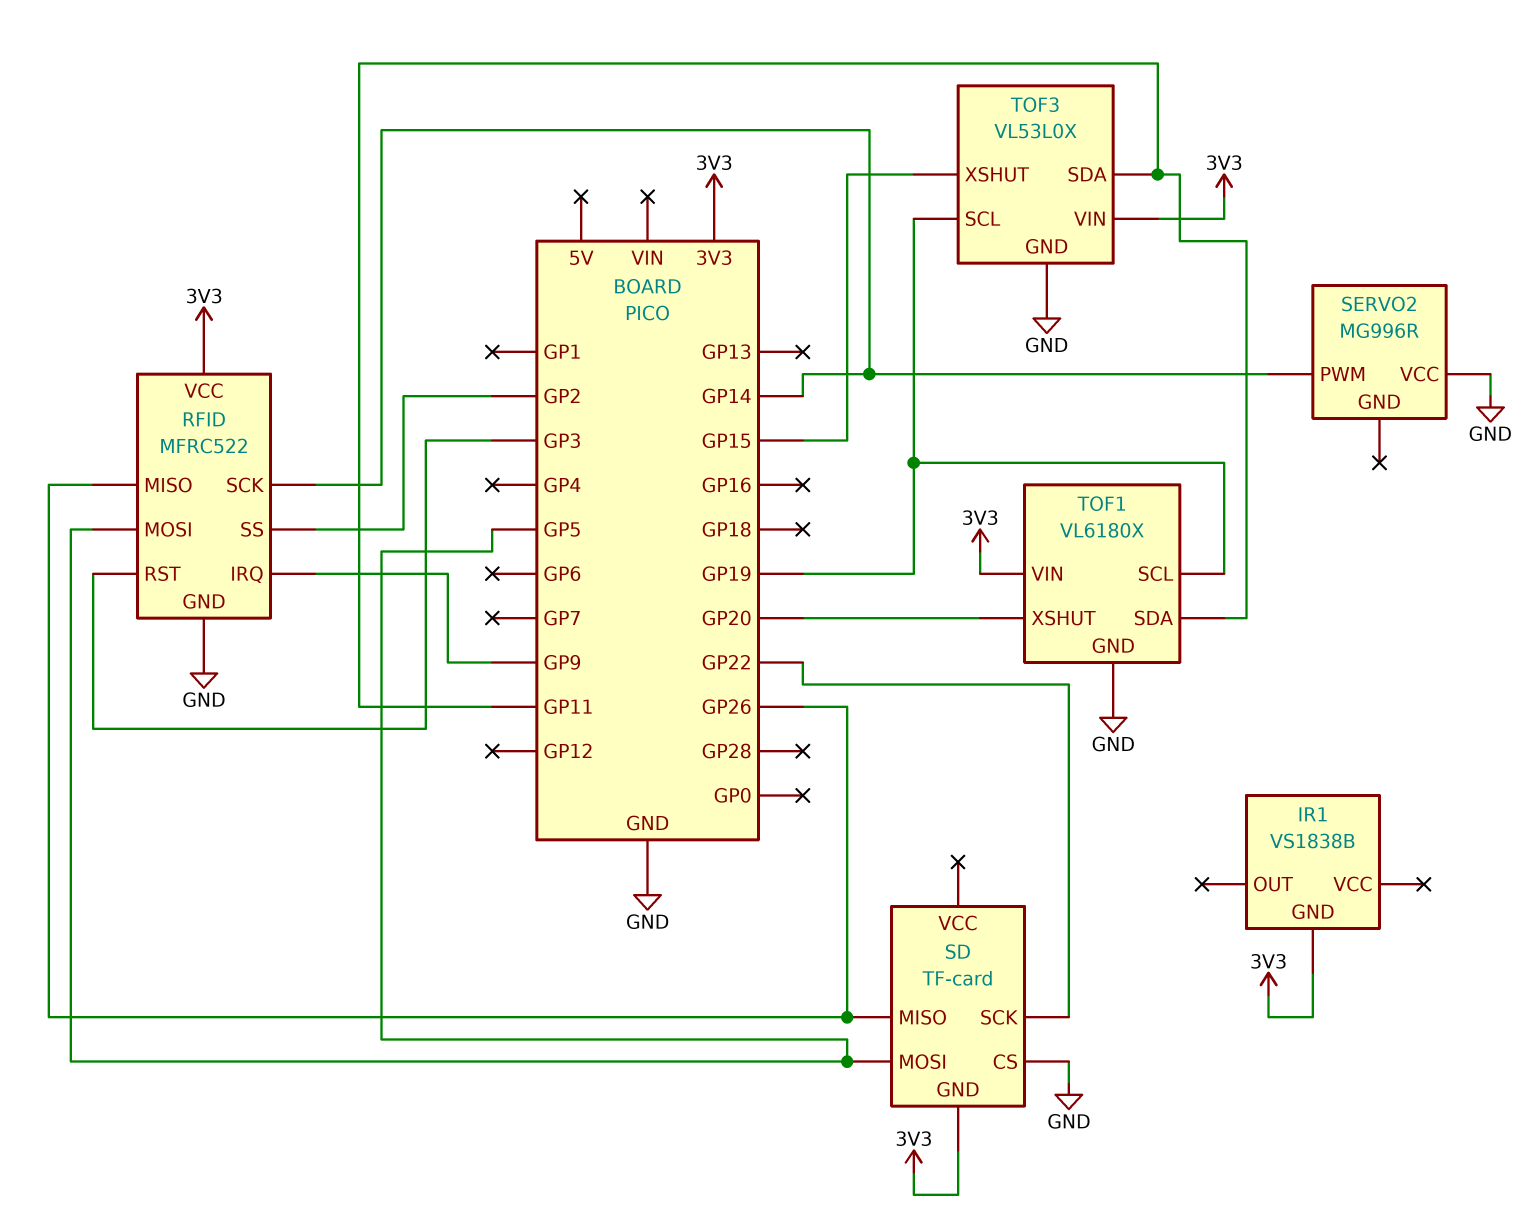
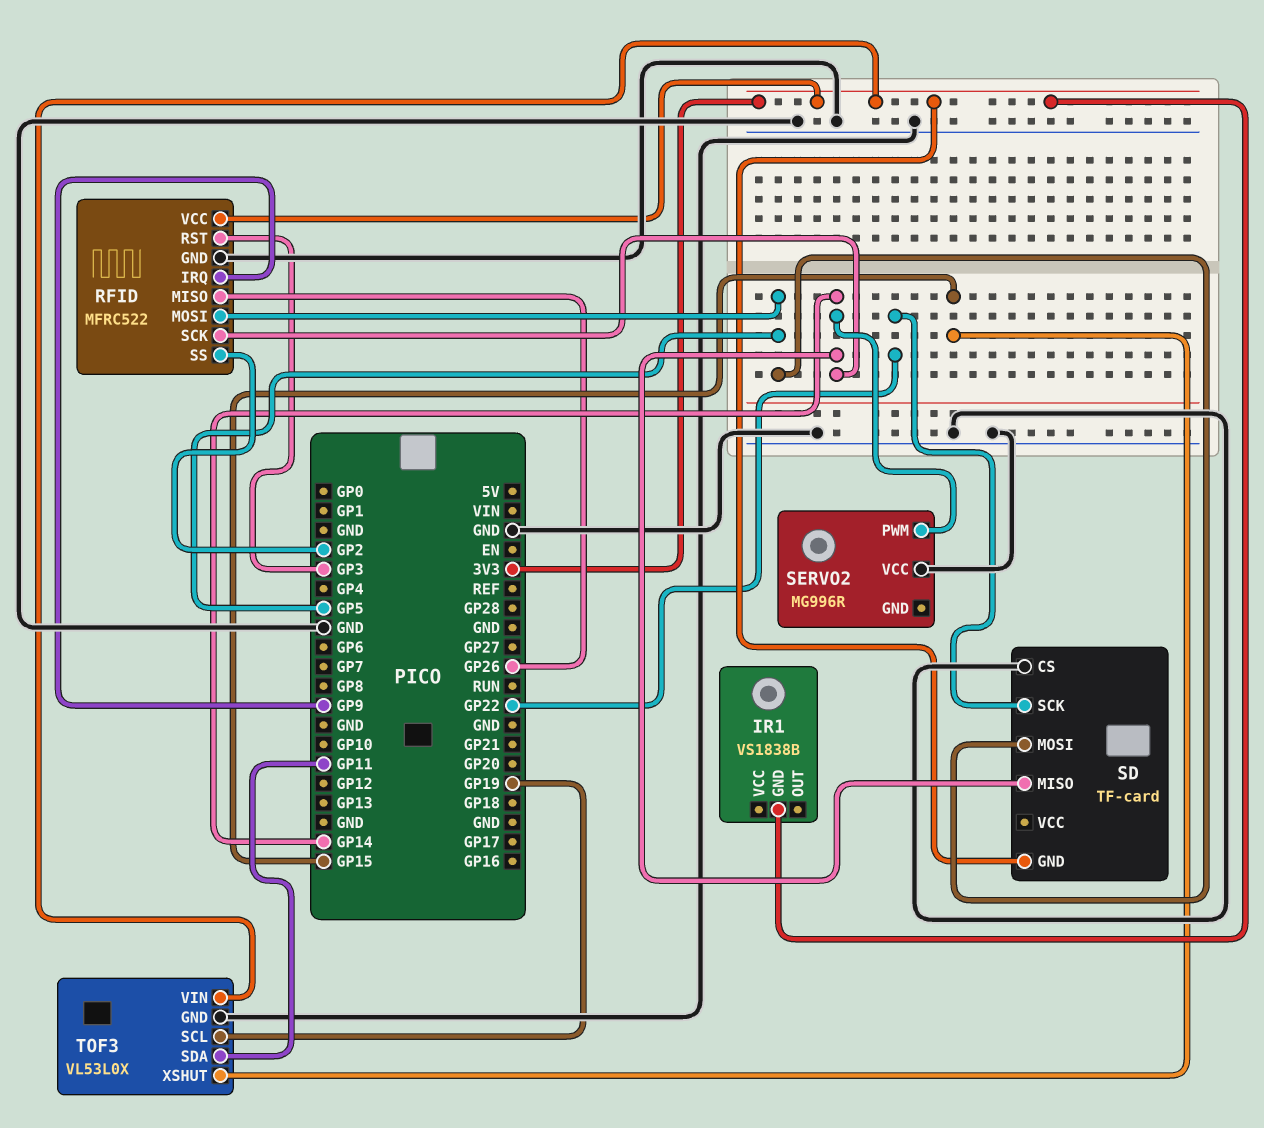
SD pin MISO: GP26 -> GP14
TOF1: VL6180X -> none
TOF1 pin GND: GND -> none
TOF1 pin SCL: GP19 -> none
TOF1 pin SDA: GP11 -> none
TOF1 pin VIN: 3V3 -> none
TOF1 pin XSHUT: GP20 -> none

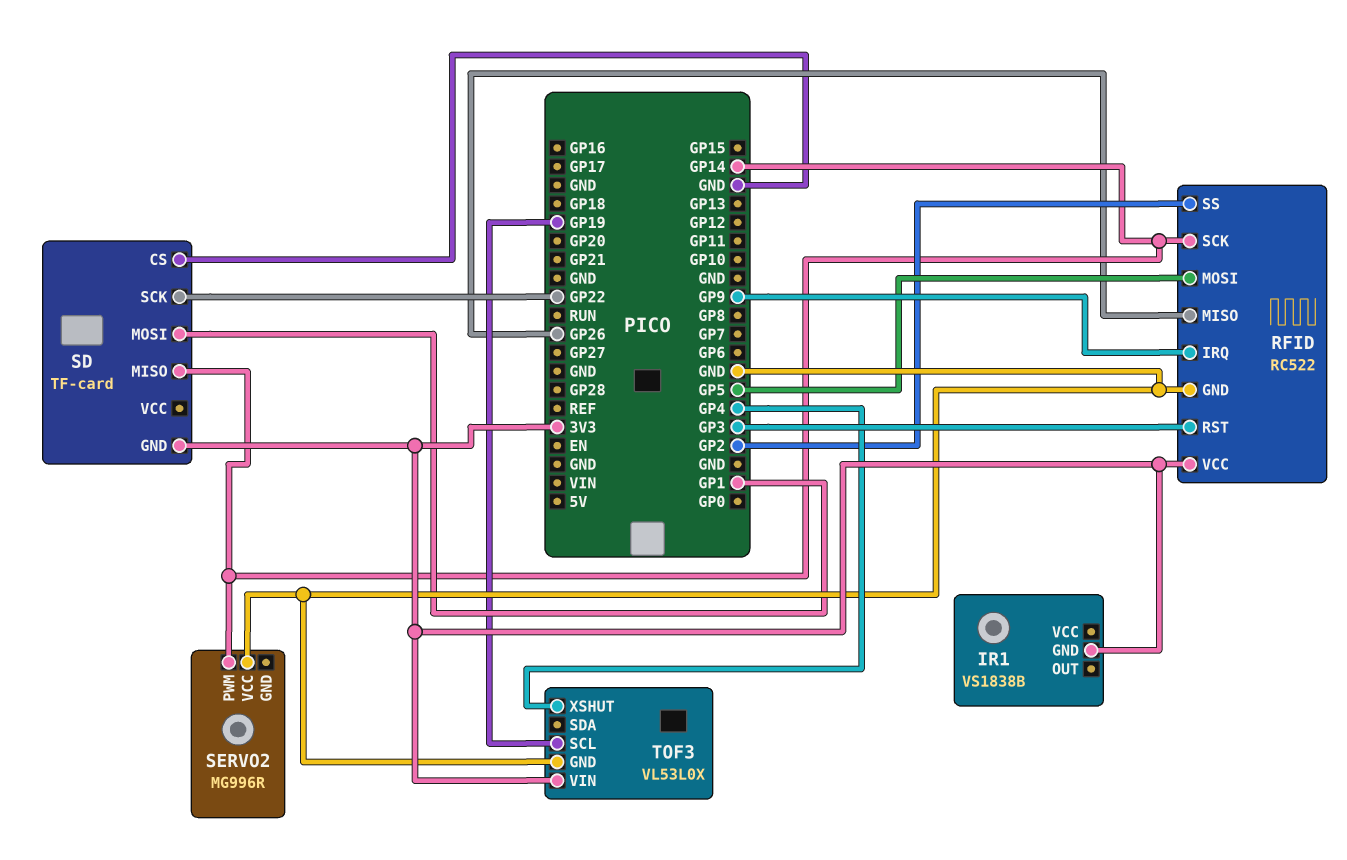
RFID: MFRC522 -> RC522
SD pin MOSI: GP5 -> GP1
TOF3 pin SDA: GP11 -> none
TOF3 pin XSHUT: GP15 -> GP4

